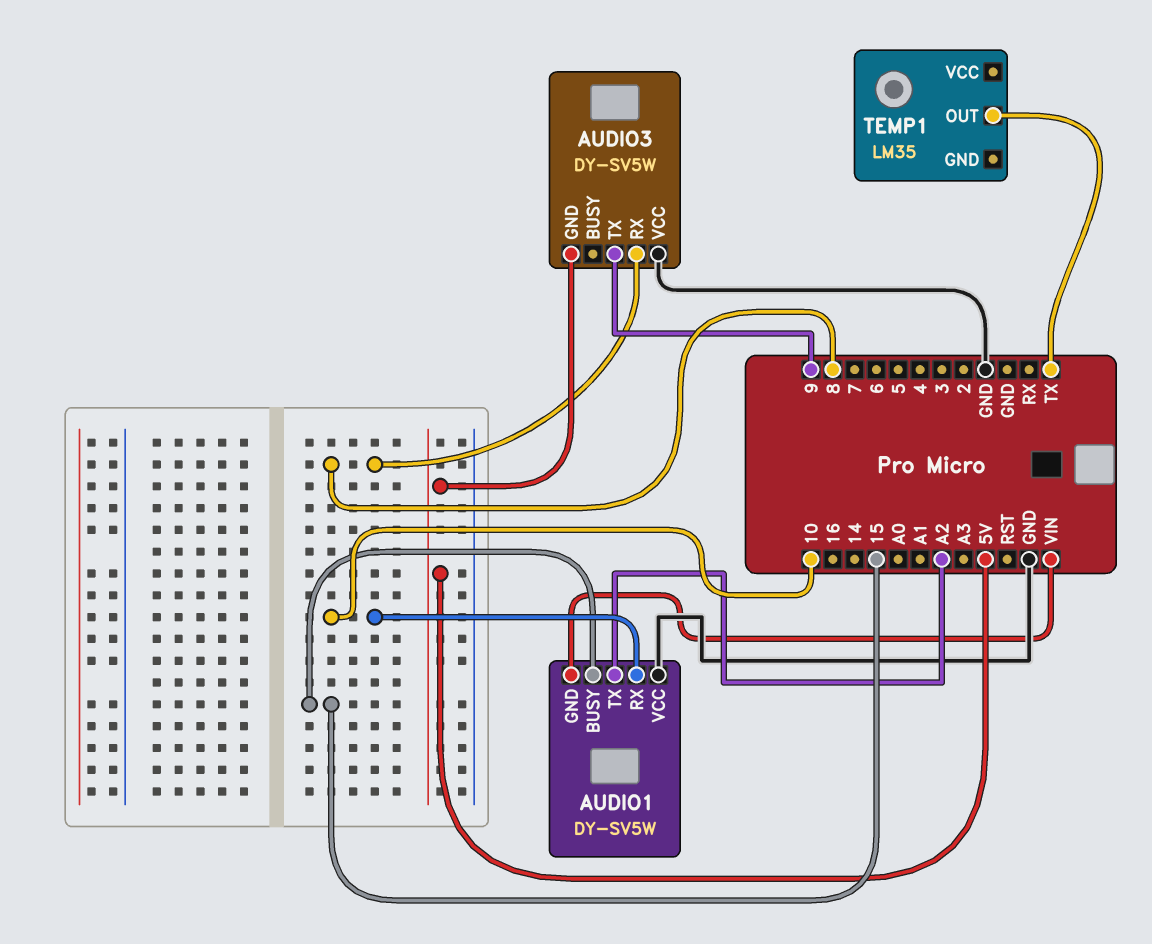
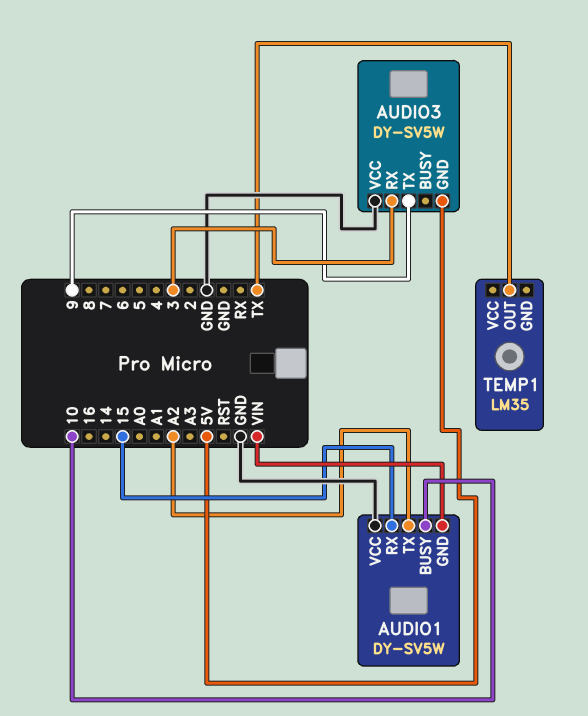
AUDIO1 pin BUSY: 15 -> 10
AUDIO1 pin RX: 10 -> 15
AUDIO3 pin RX: 8 -> 3

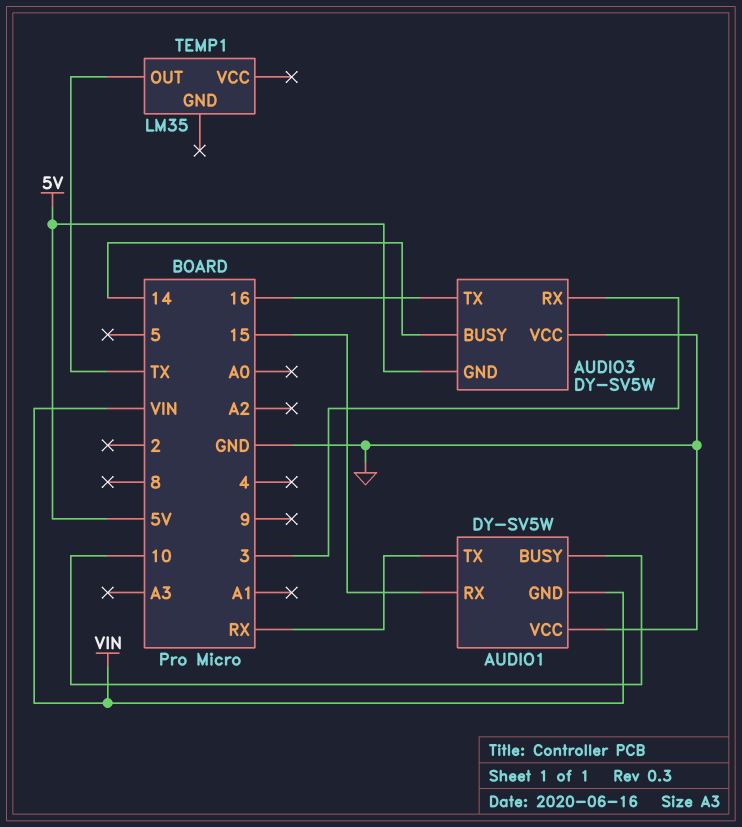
AUDIO1 pin TX: A2 -> RX
AUDIO3 pin BUSY: none -> 14
AUDIO3 pin TX: 9 -> 16

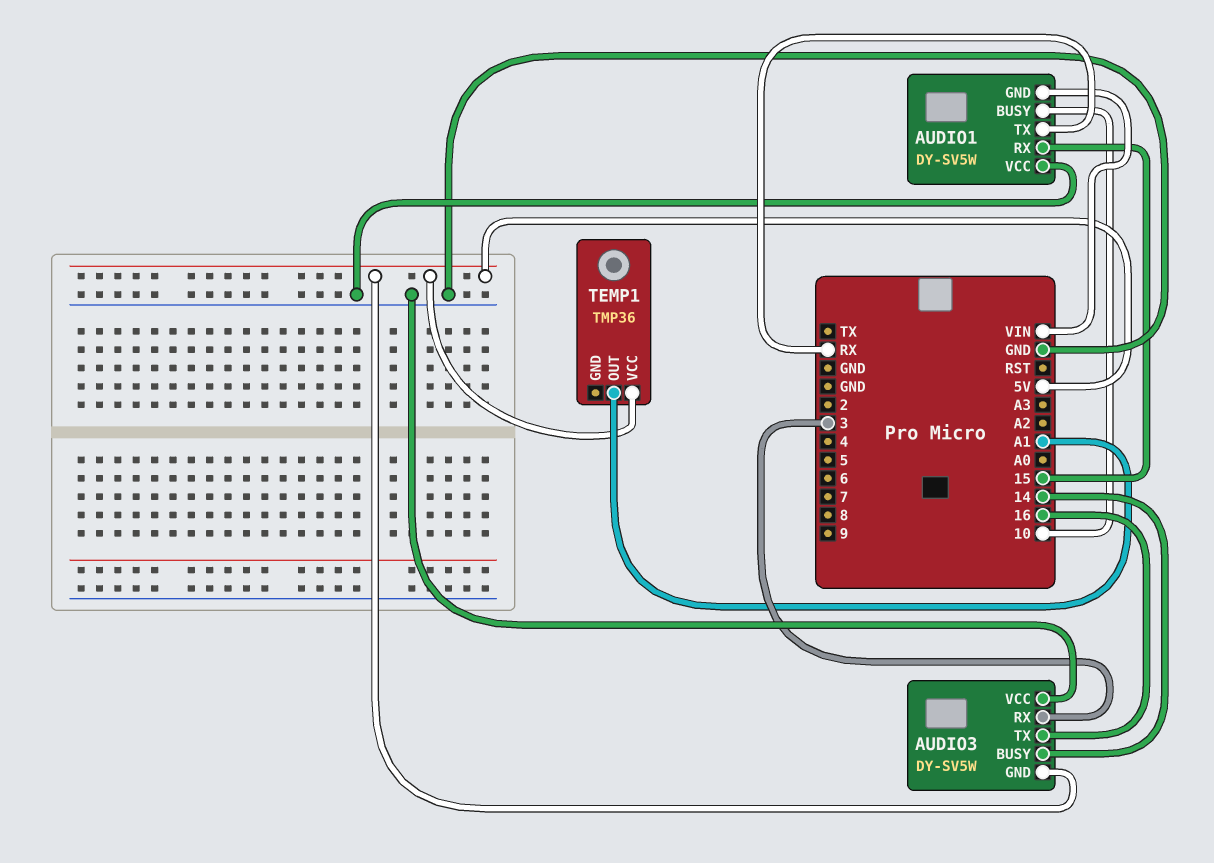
TEMP1: LM35 -> TMP36
TEMP1 pin OUT: TX -> A1
TEMP1 pin VCC: none -> 5V

